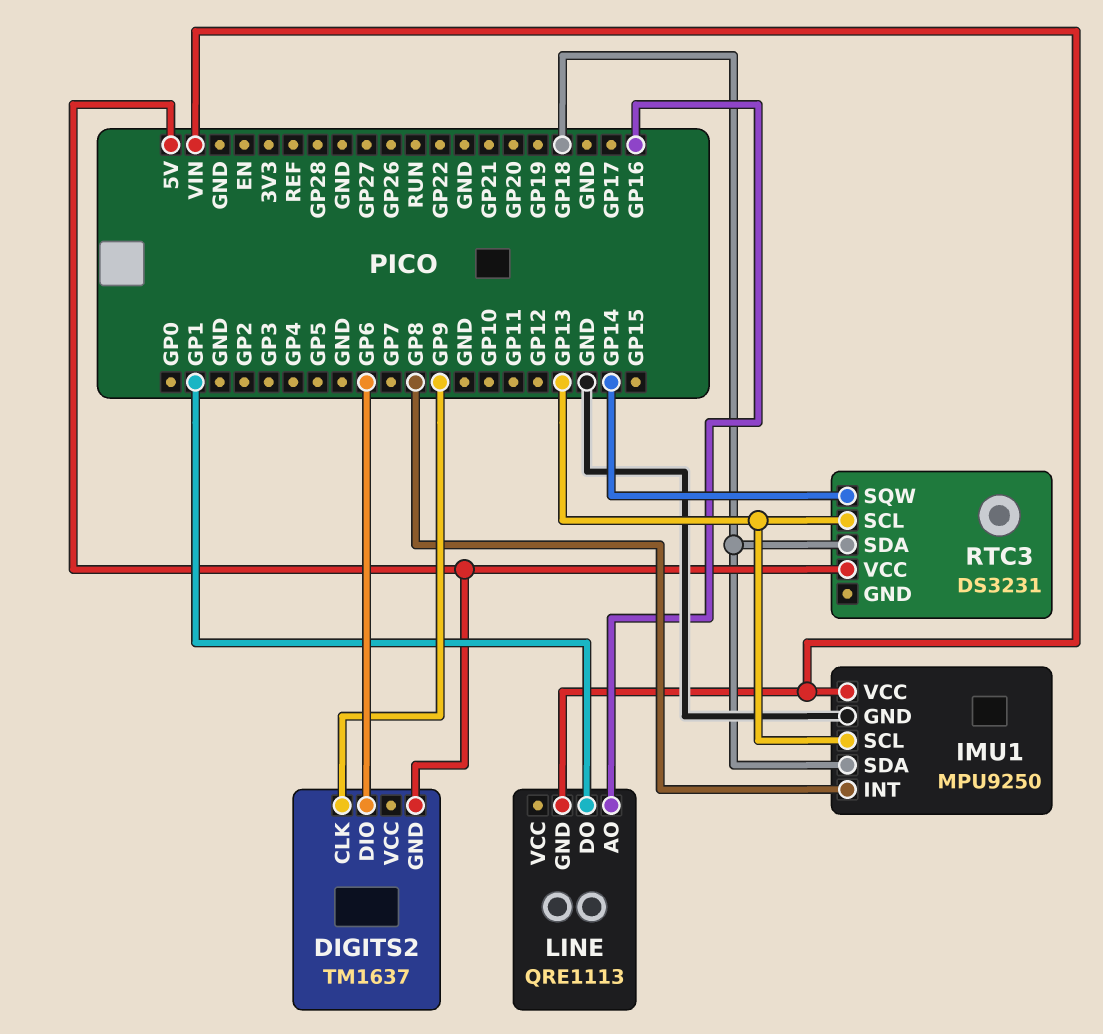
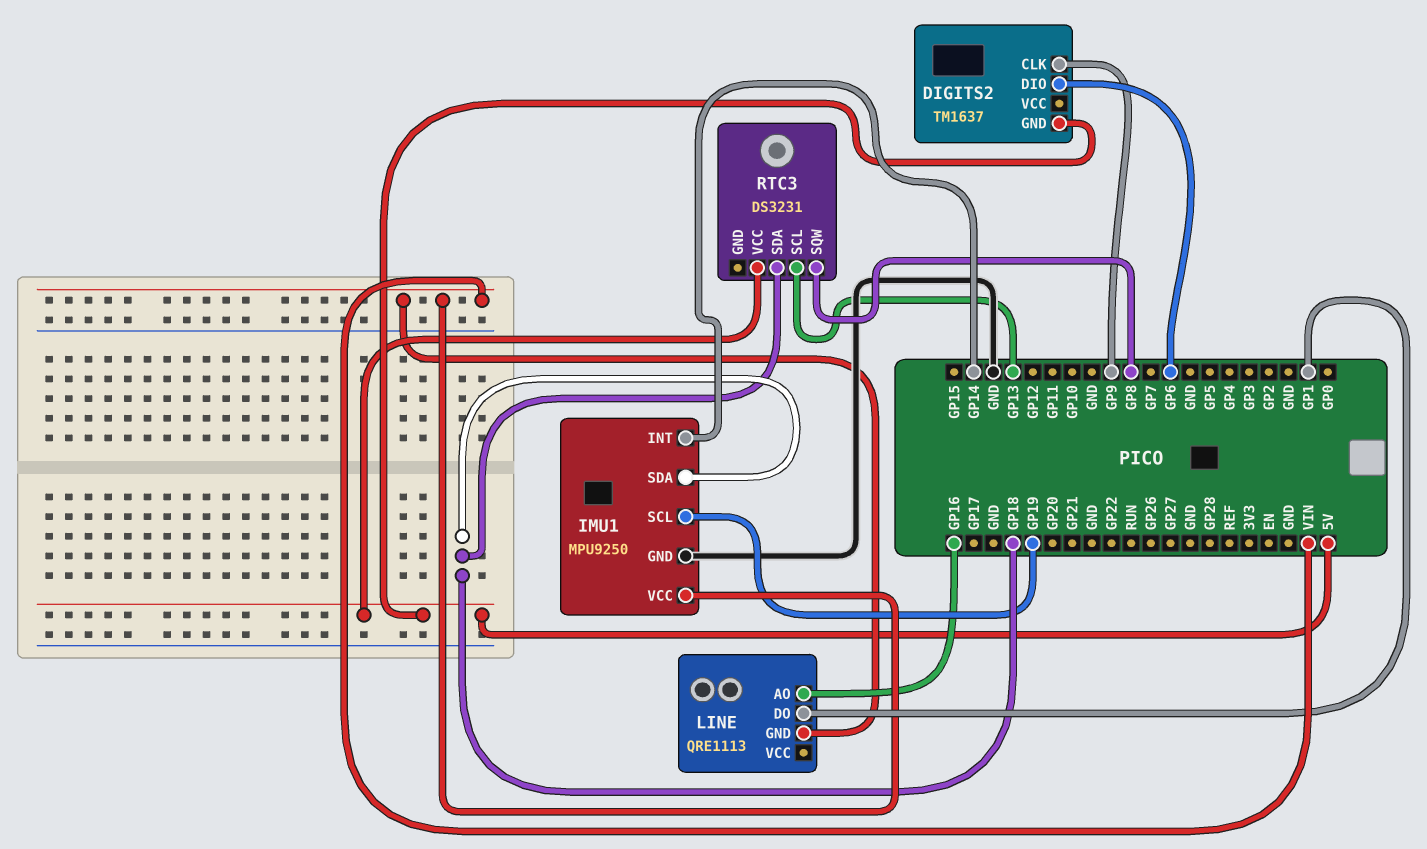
IMU1 pin INT: GP8 -> GP14
IMU1 pin SCL: GP13 -> GP19
RTC3 pin SQW: GP14 -> GP8

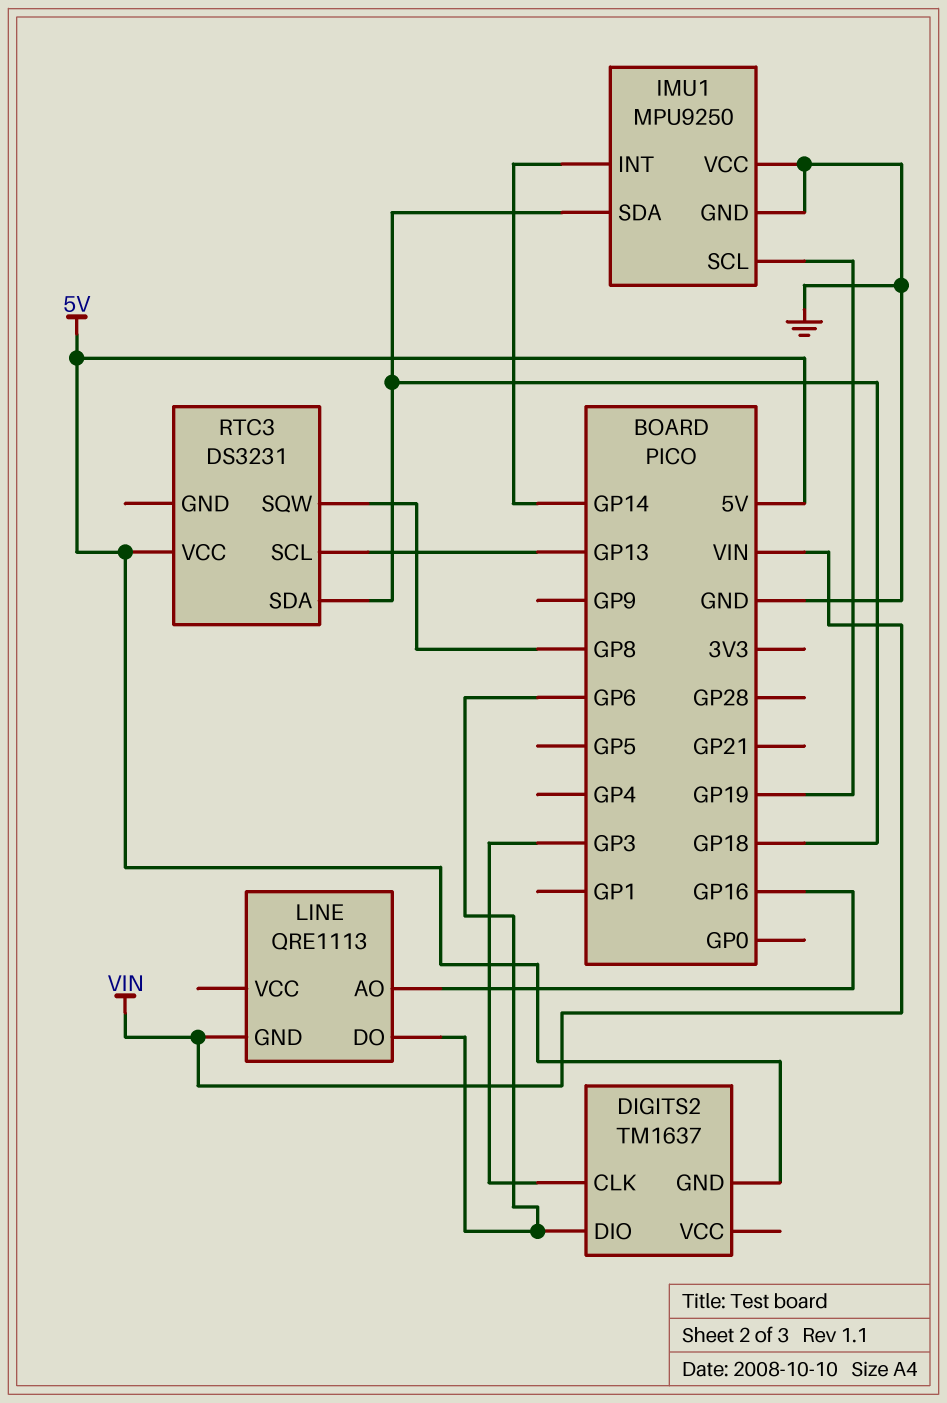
DIGITS2 pin CLK: GP9 -> GP3
IMU1 pin VCC: VIN -> GND
LINE pin DO: GP1 -> GP6

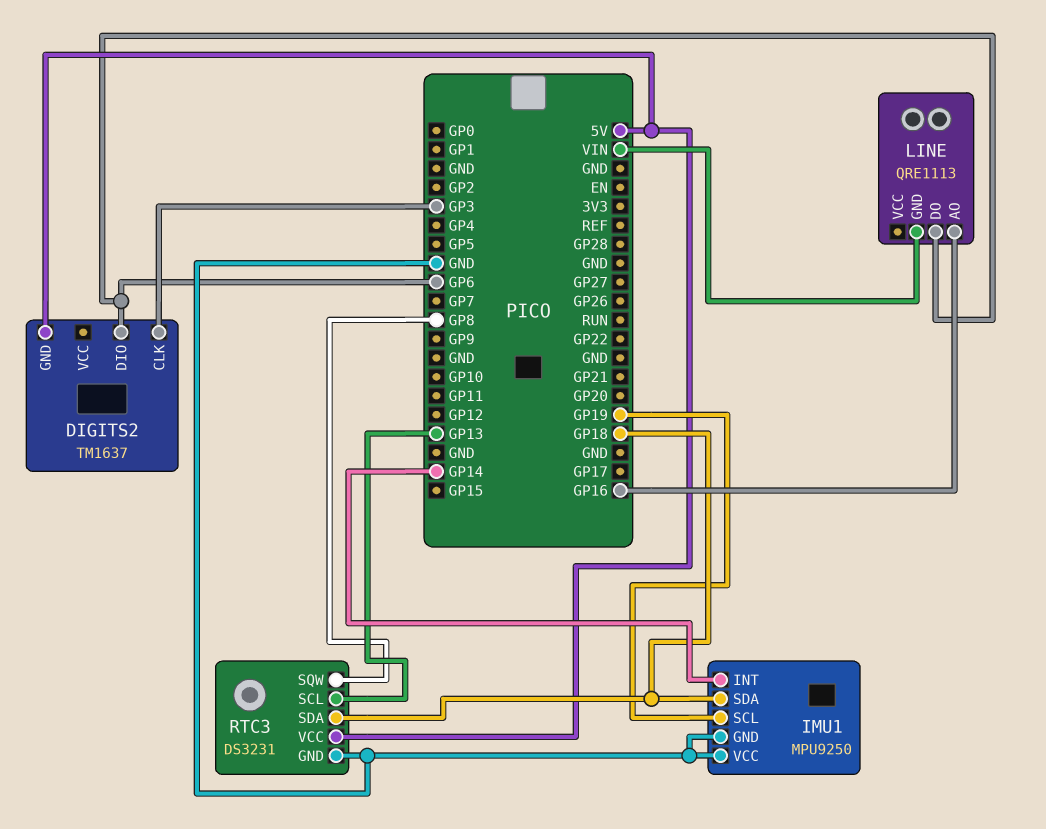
RTC3 pin GND: none -> GND

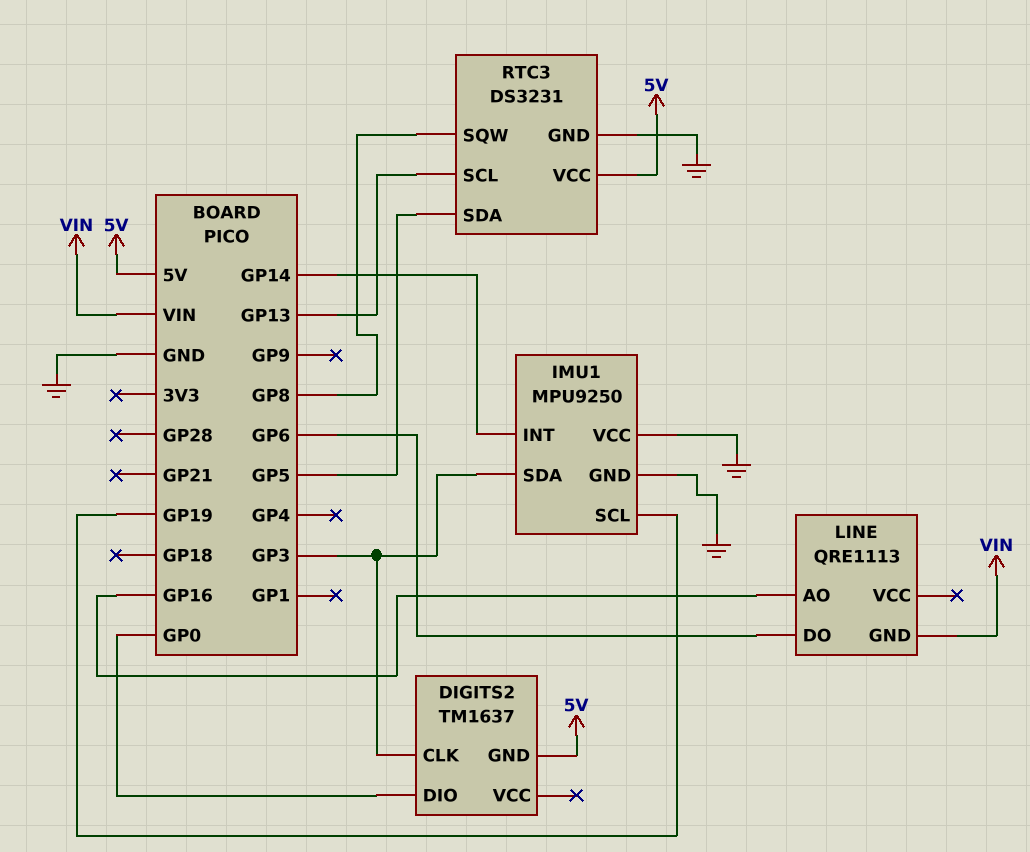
DIGITS2 pin DIO: GP6 -> GP0
IMU1 pin SDA: GP18 -> GP3
RTC3 pin SDA: GP18 -> GP5

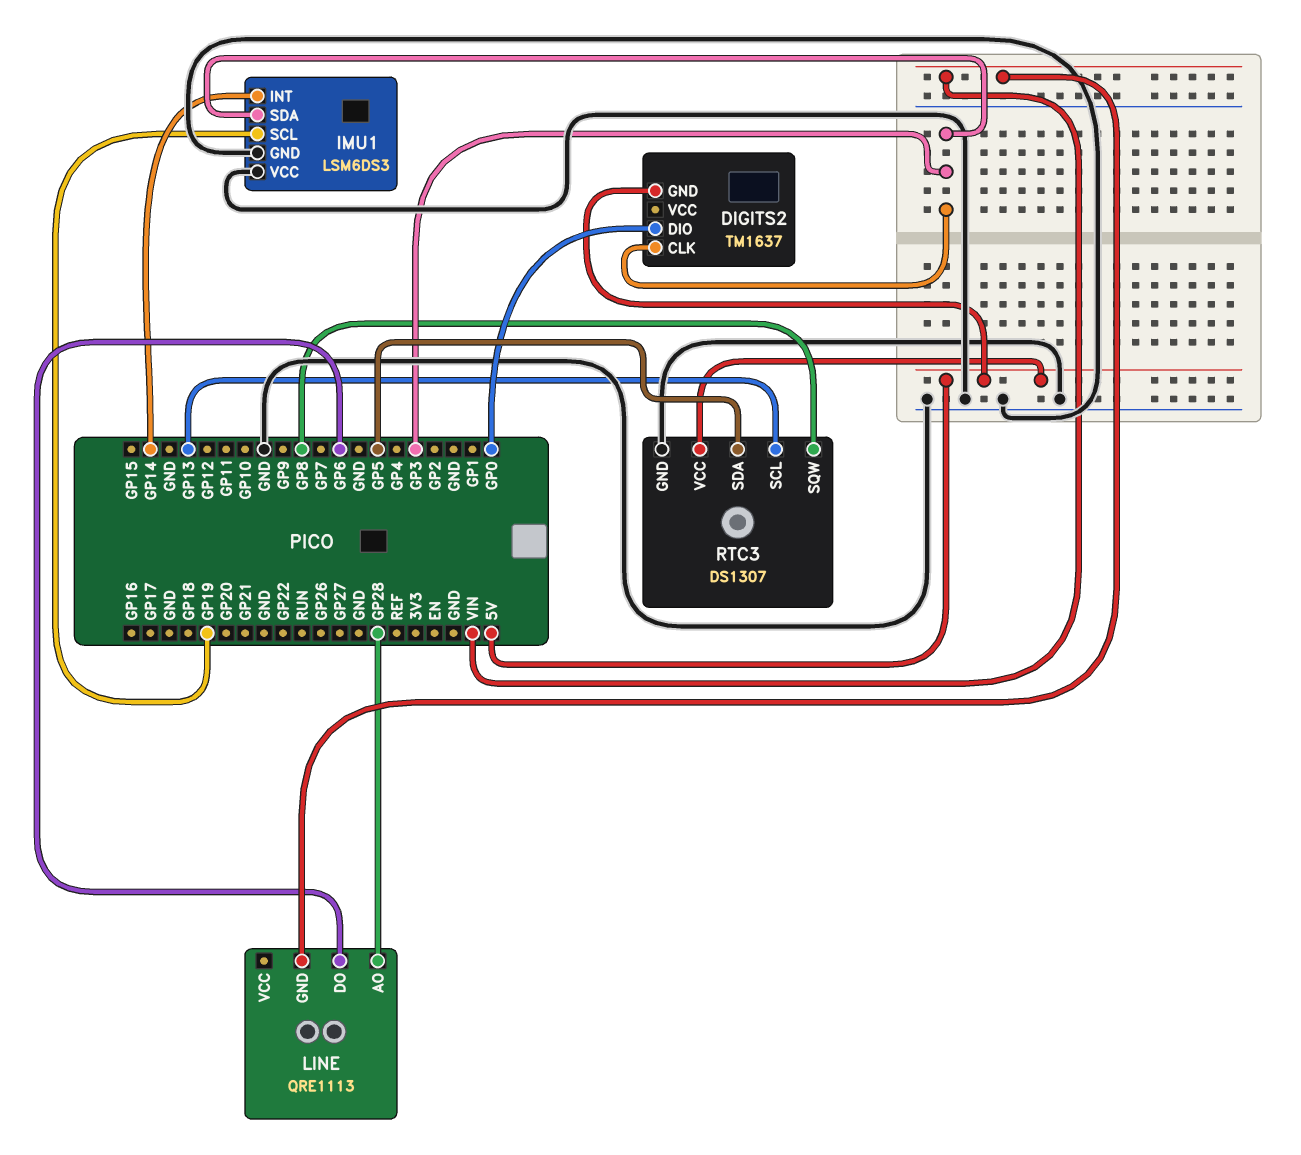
IMU1: MPU9250 -> LSM6DS3
LINE pin AO: GP16 -> GP28
RTC3: DS3231 -> DS1307

